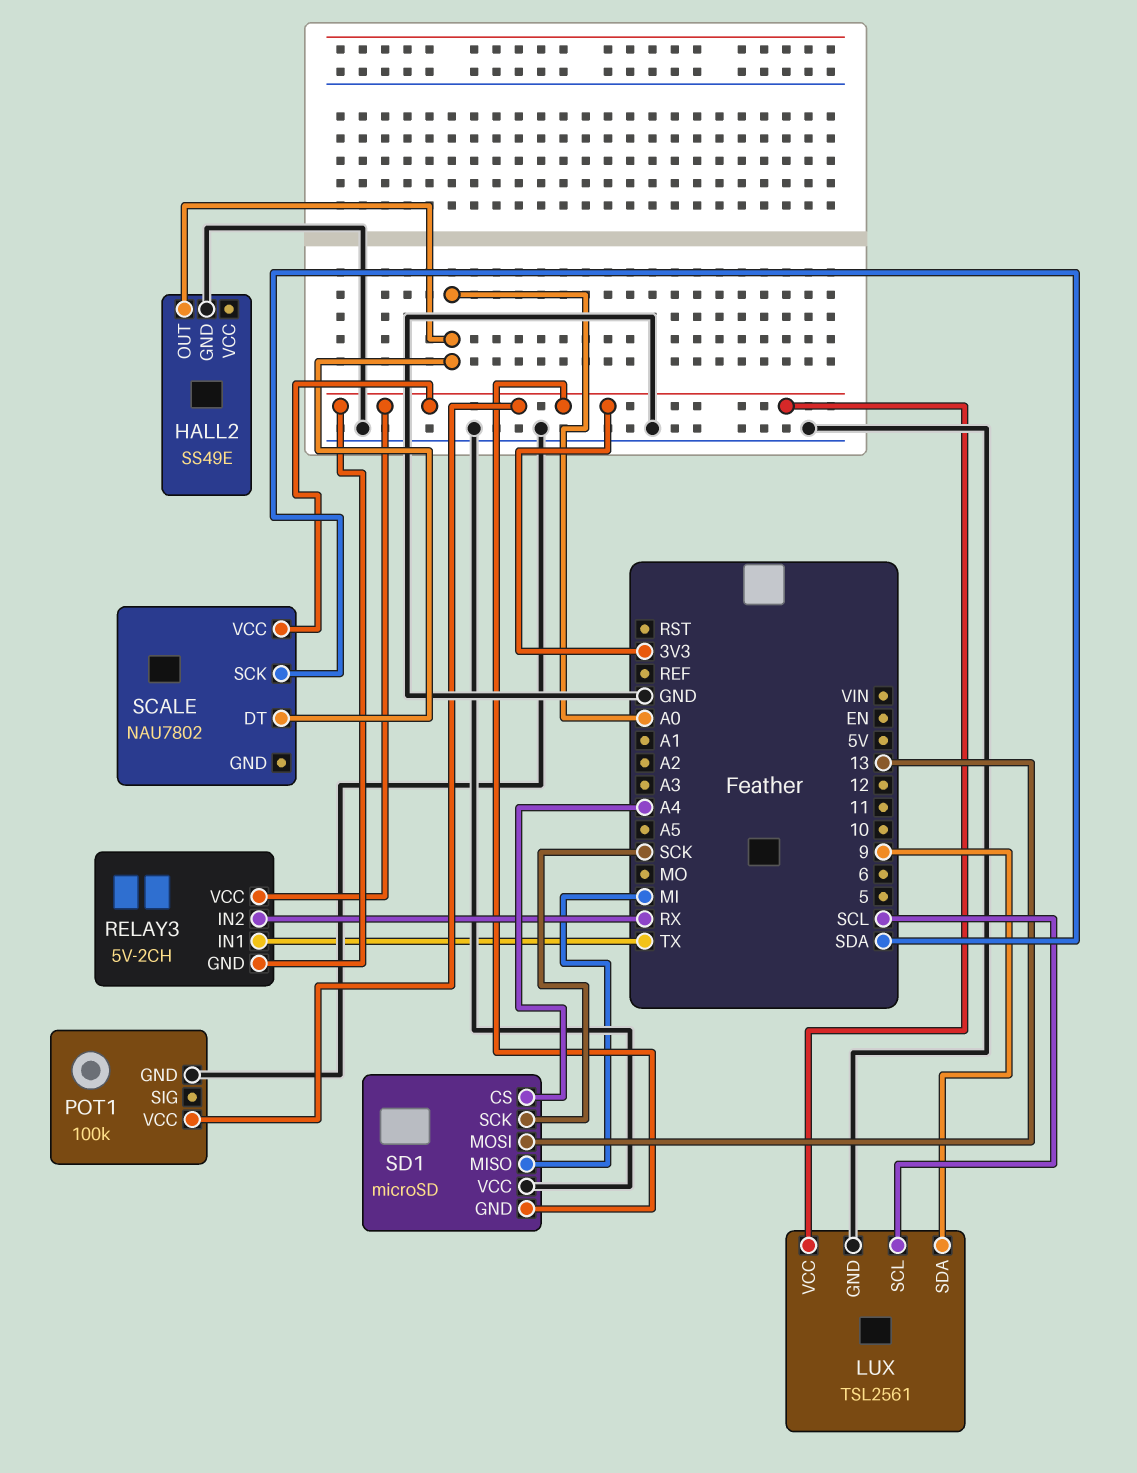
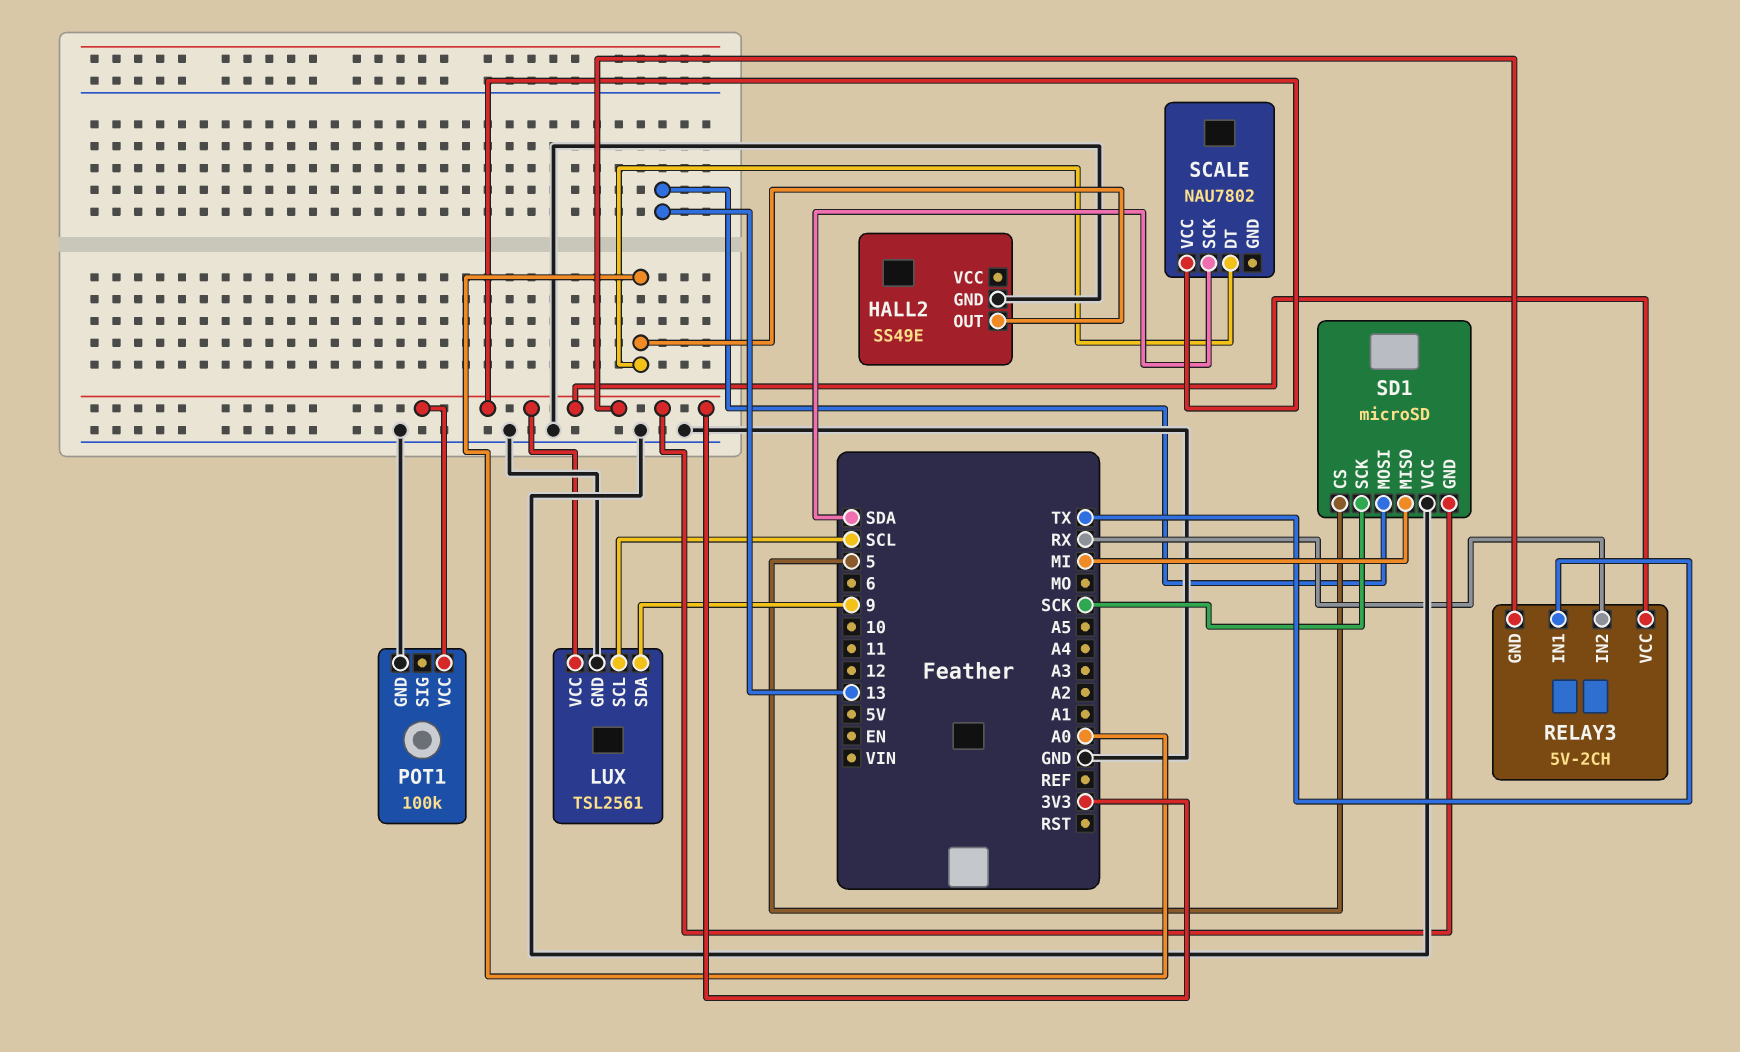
SD1 pin CS: A4 -> 5

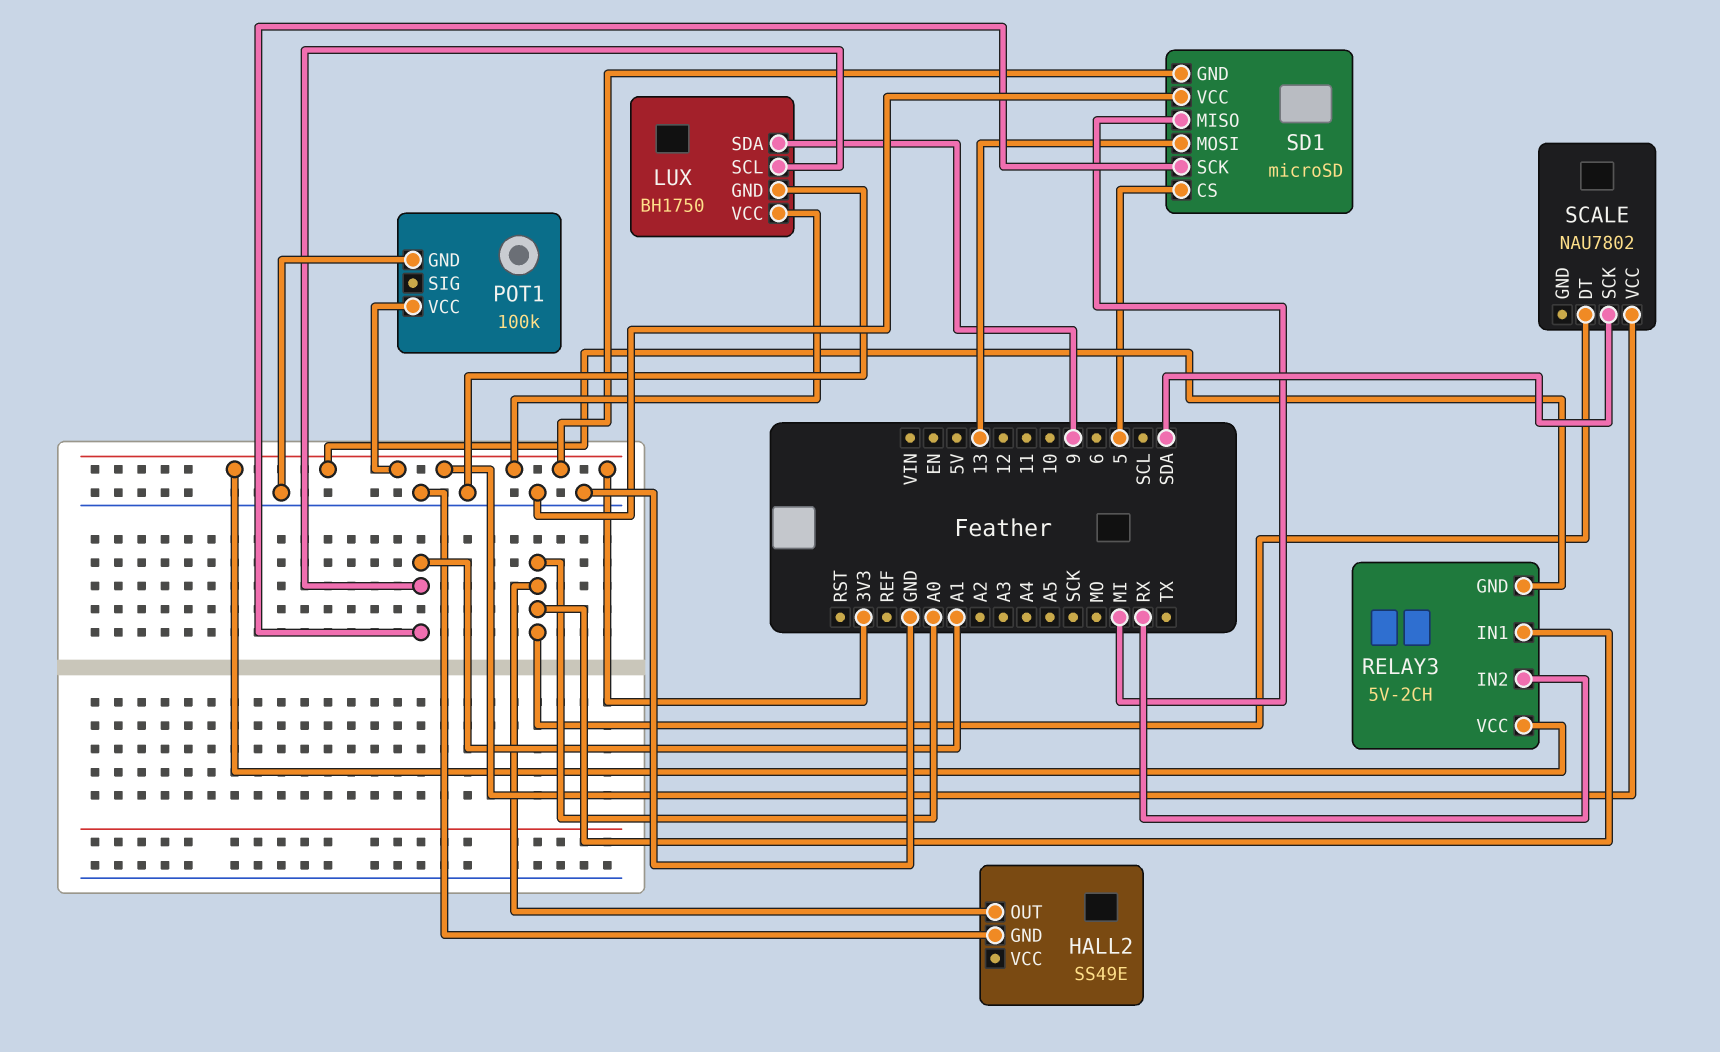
LUX: TSL2561 -> BH1750
LUX pin SCL: SCL -> A1
RELAY3 pin IN1: TX -> A0
SD1 pin SCK: SCK -> A1

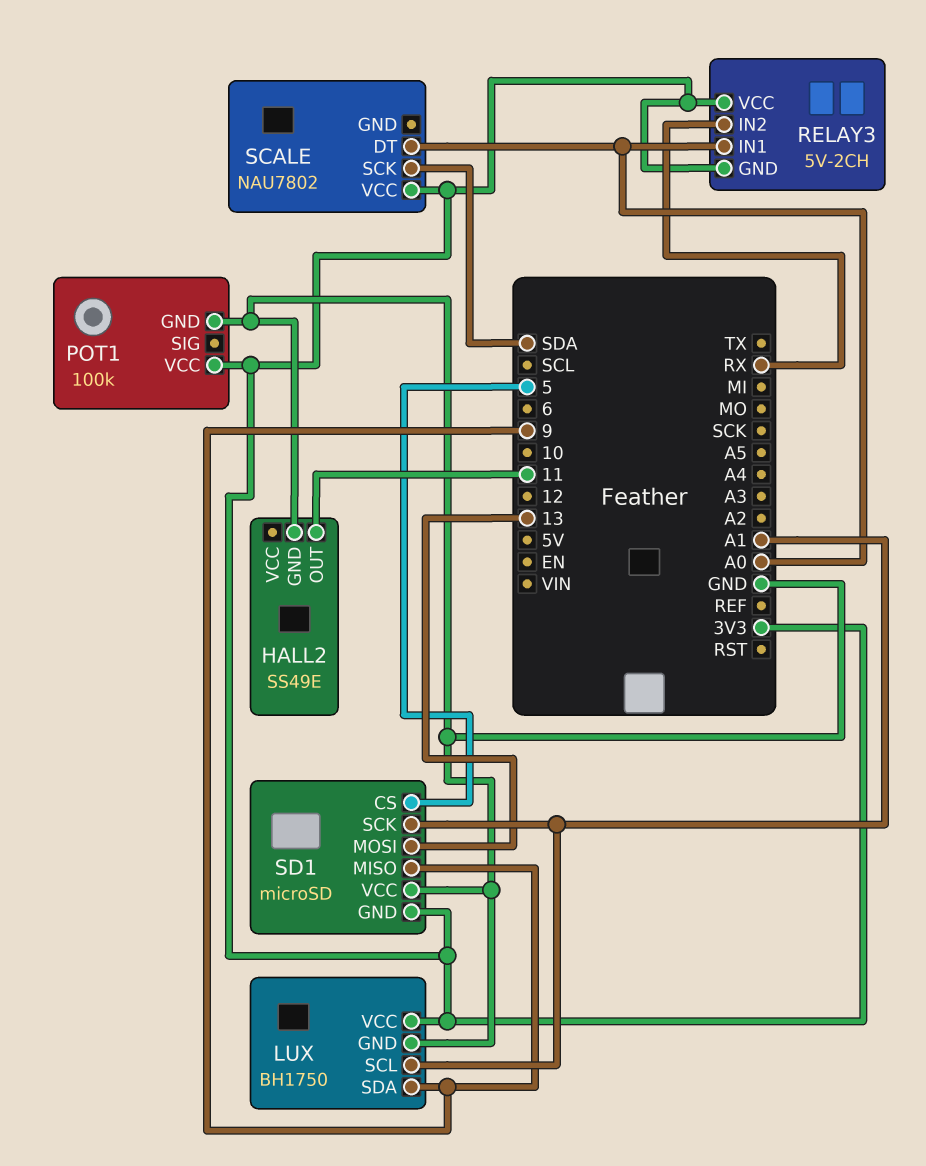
HALL2 pin OUT: A0 -> 11
SD1 pin MISO: MI -> 9

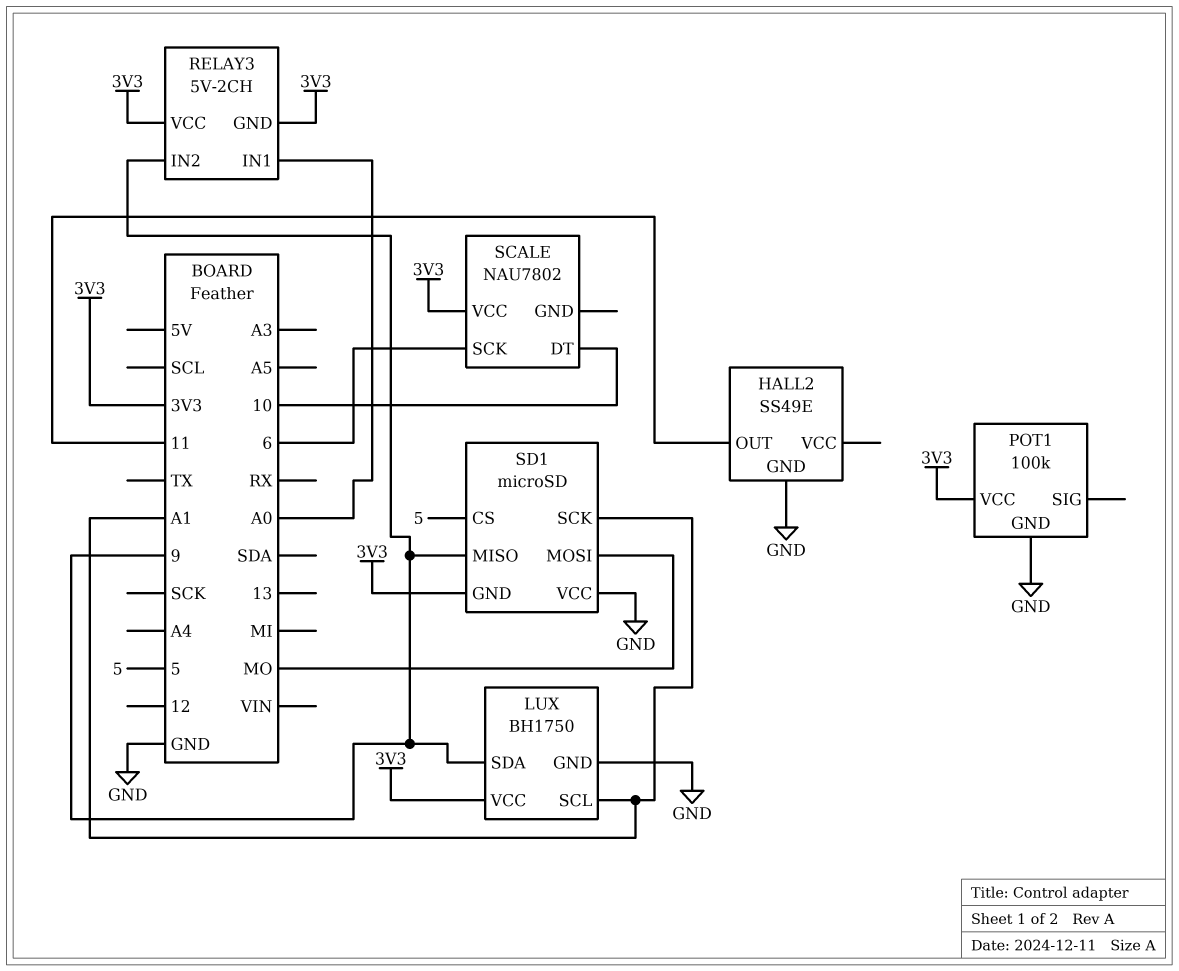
RELAY3 pin IN2: RX -> 9
SCALE pin DT: A0 -> 10
SCALE pin SCK: SDA -> 6
SD1 pin MOSI: 13 -> MO

